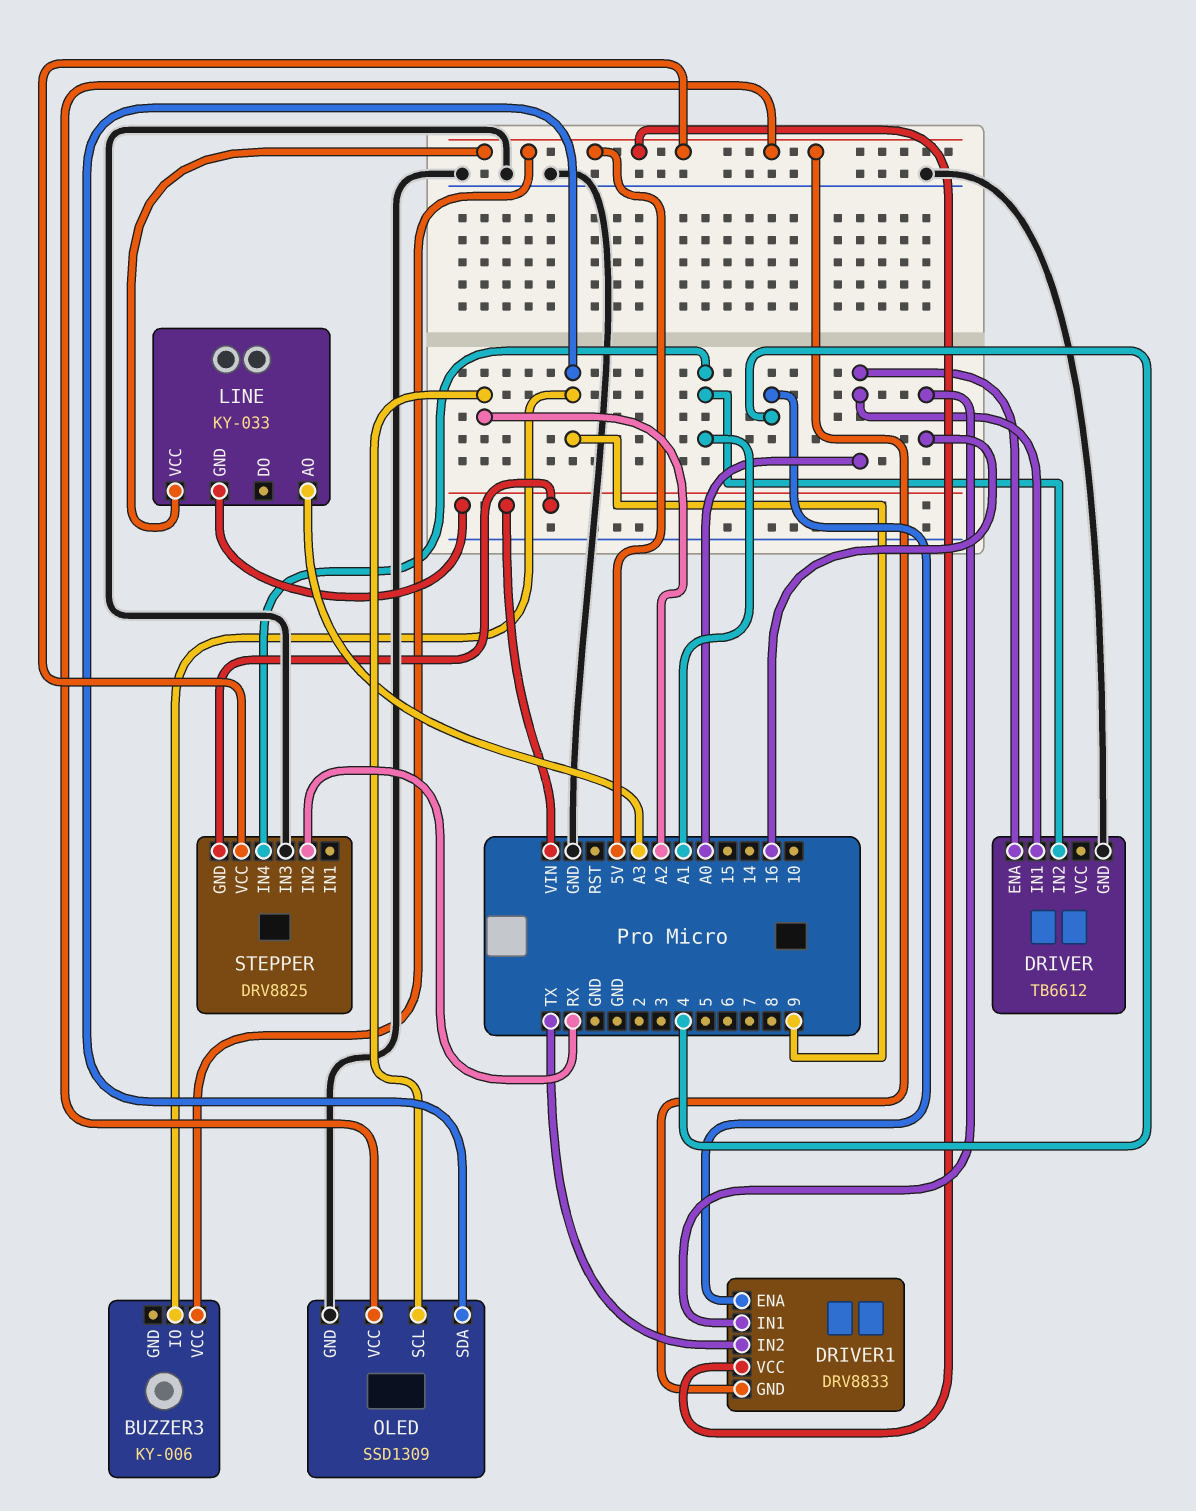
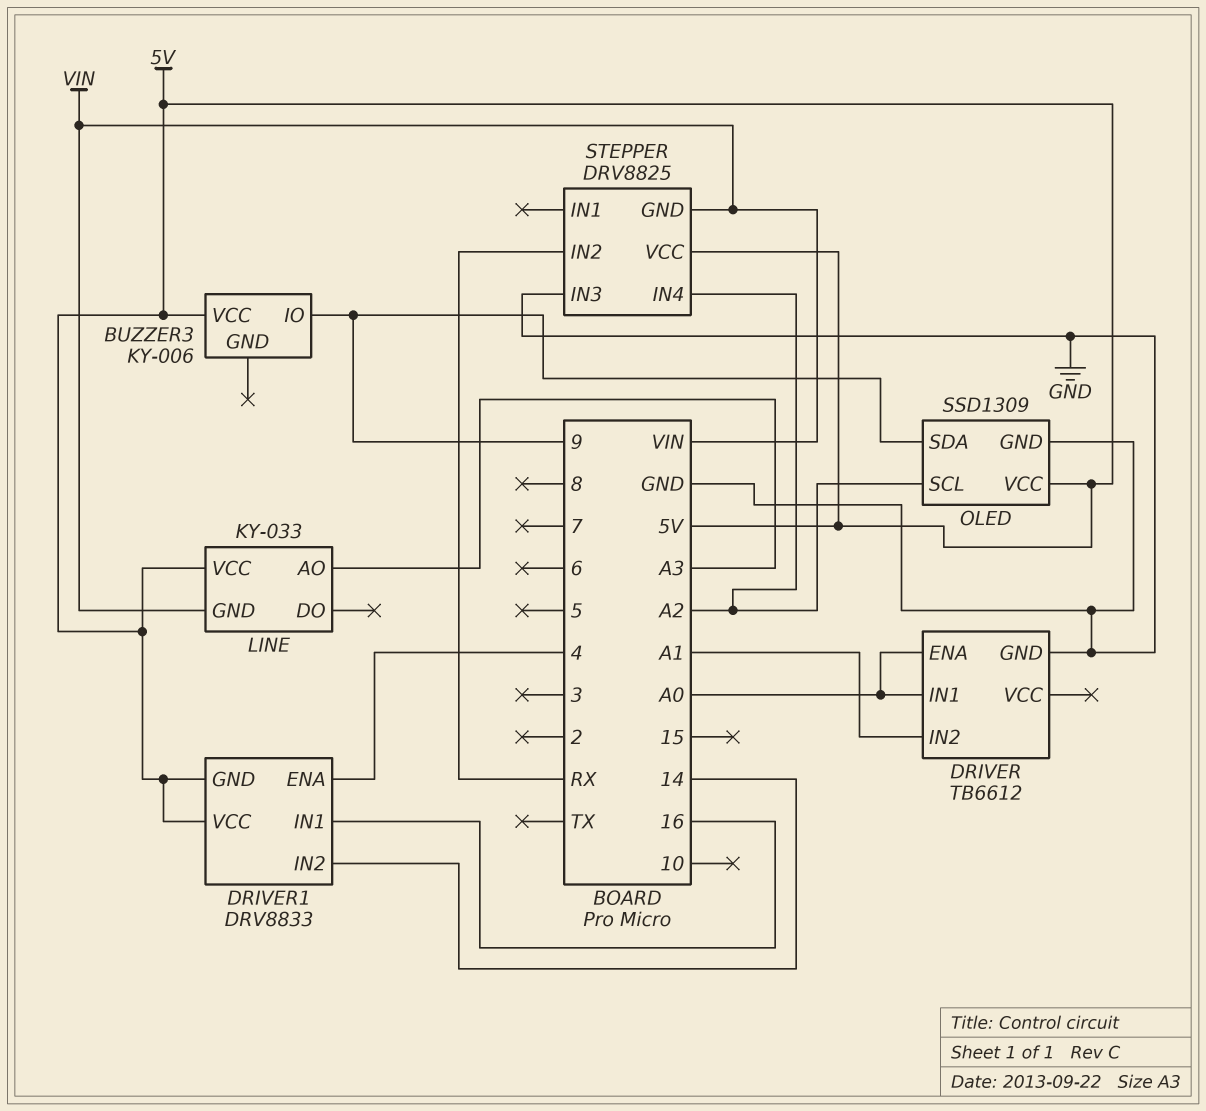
DRIVER1 pin IN2: TX -> 14
STEPPER pin IN4: A1 -> A2

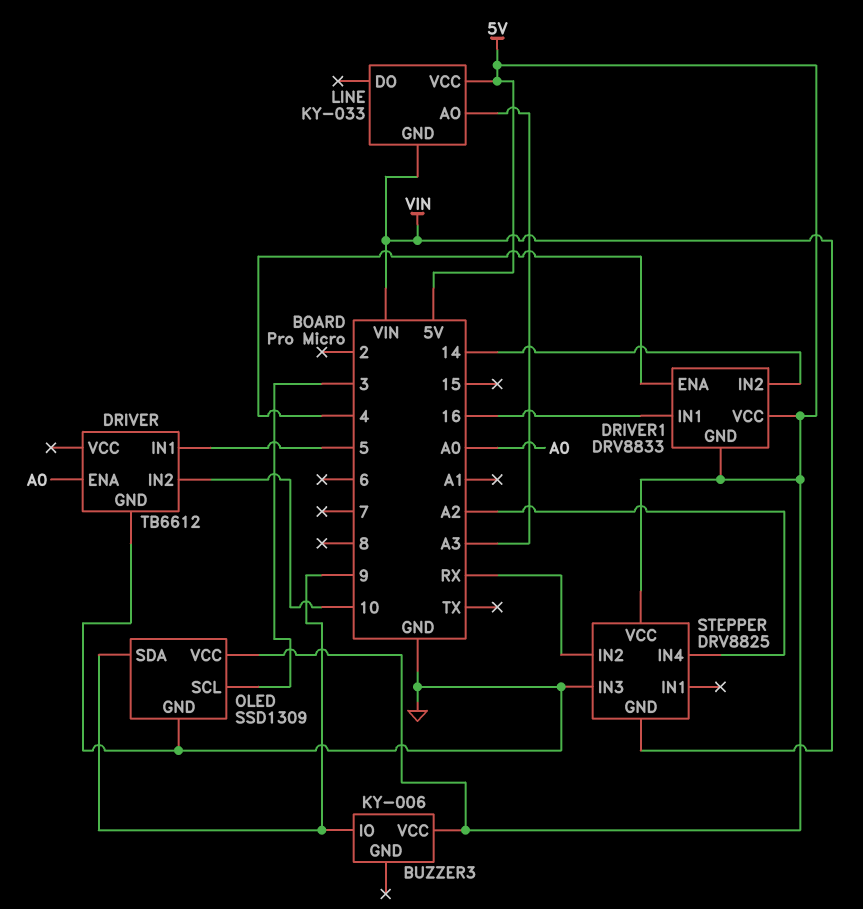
DRIVER pin IN1: A0 -> 5
DRIVER pin IN2: A1 -> 10
OLED pin SCL: A2 -> 3

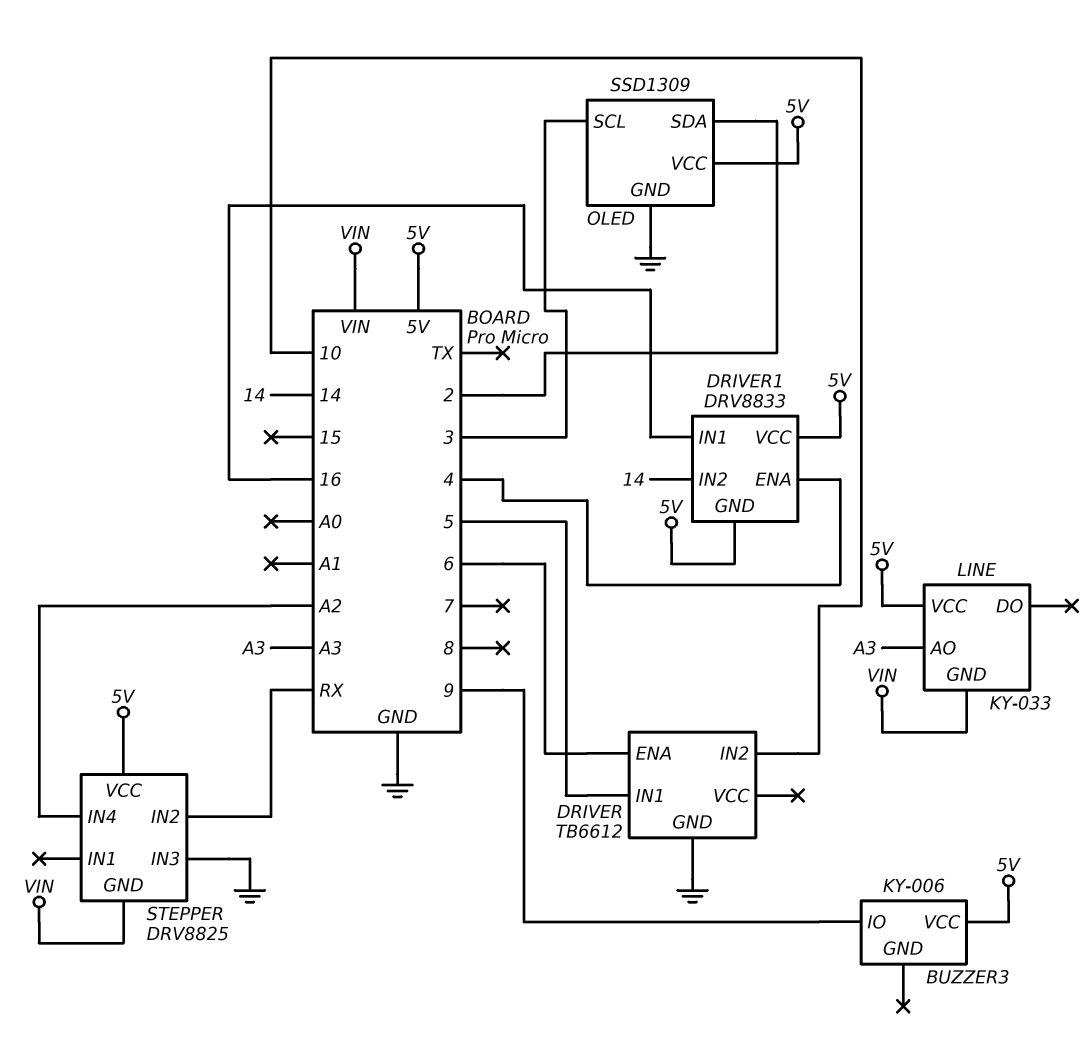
DRIVER pin ENA: A0 -> 6
OLED pin SDA: 9 -> 2

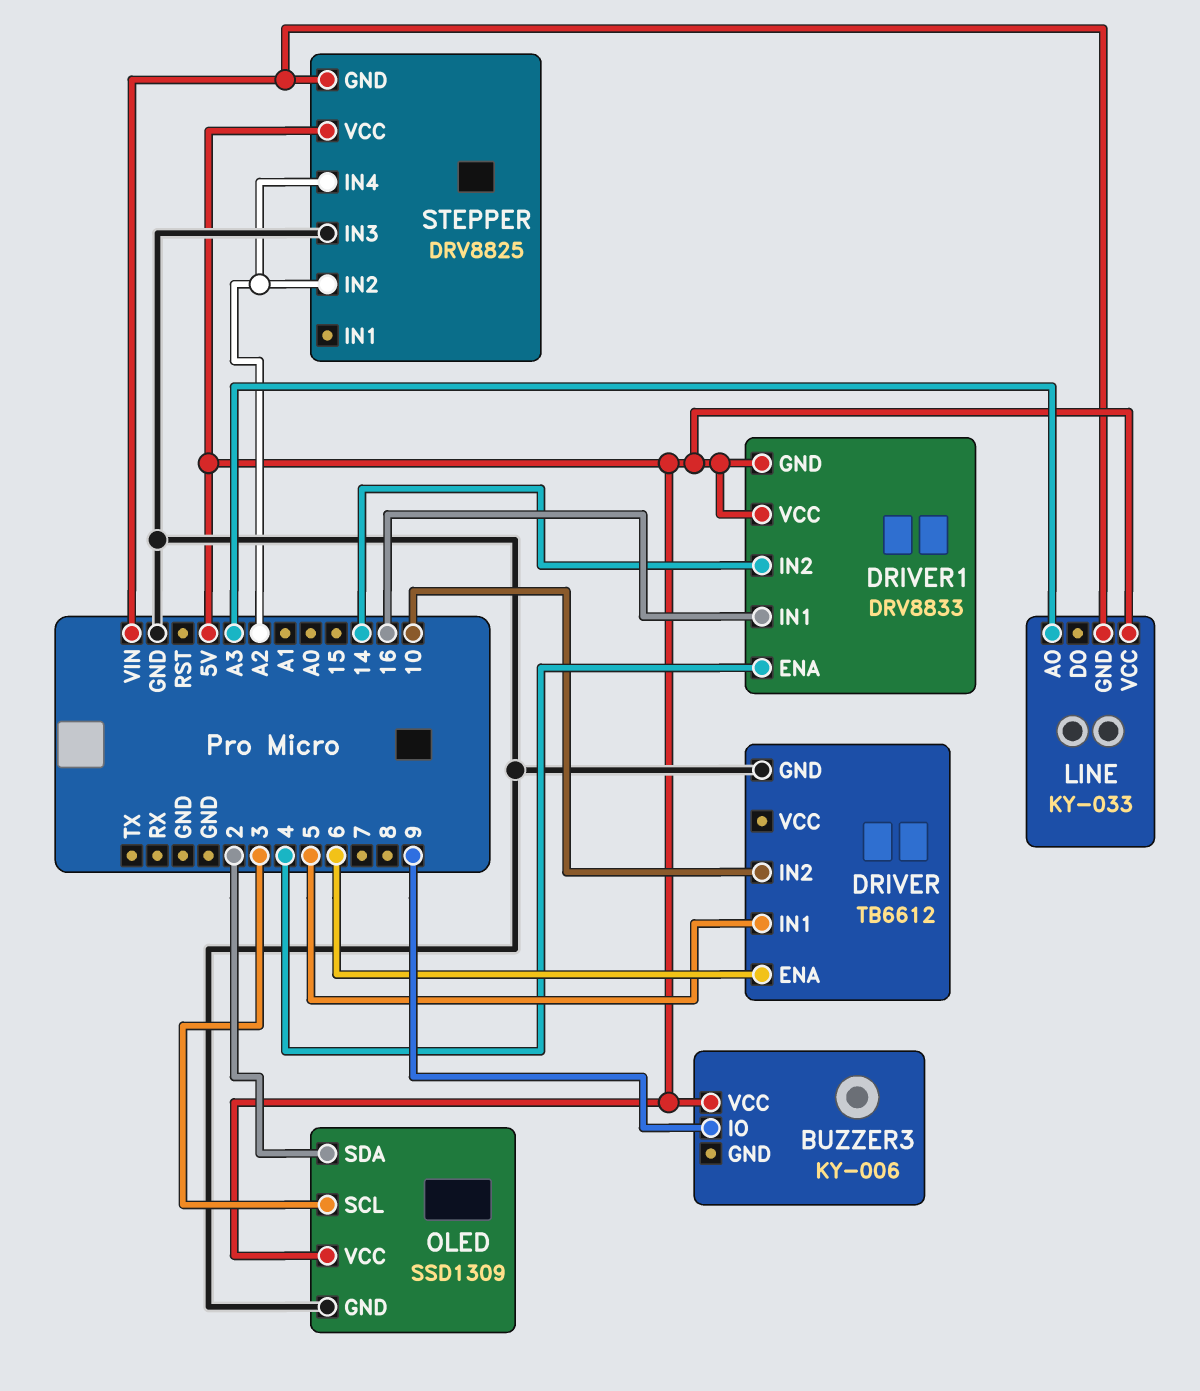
STEPPER pin IN2: RX -> A2

